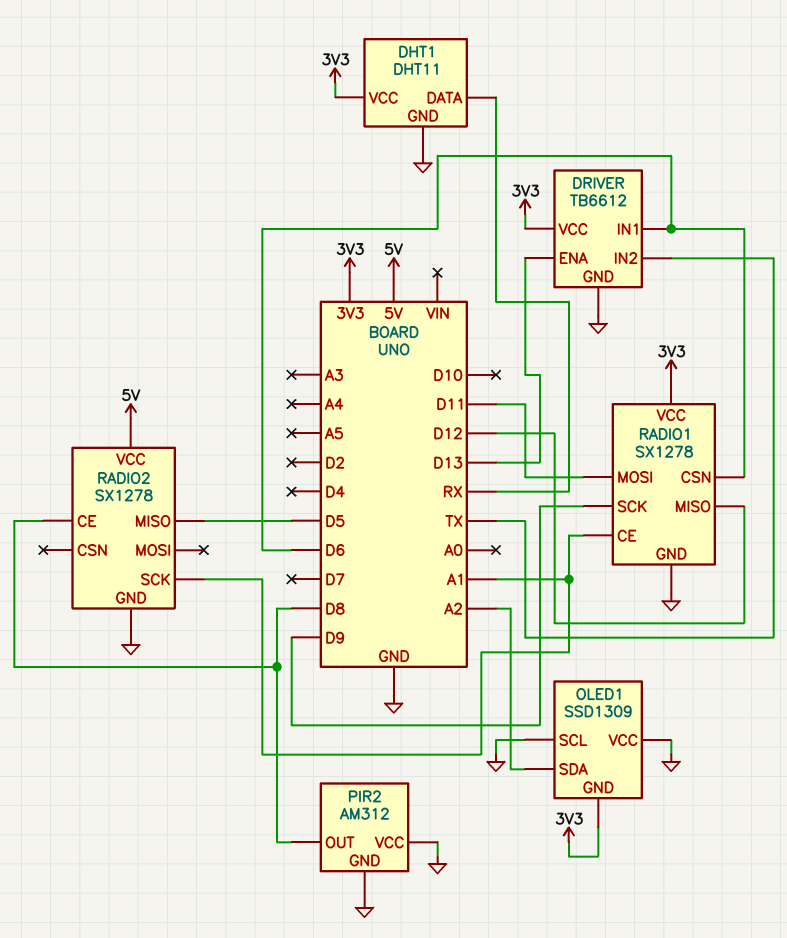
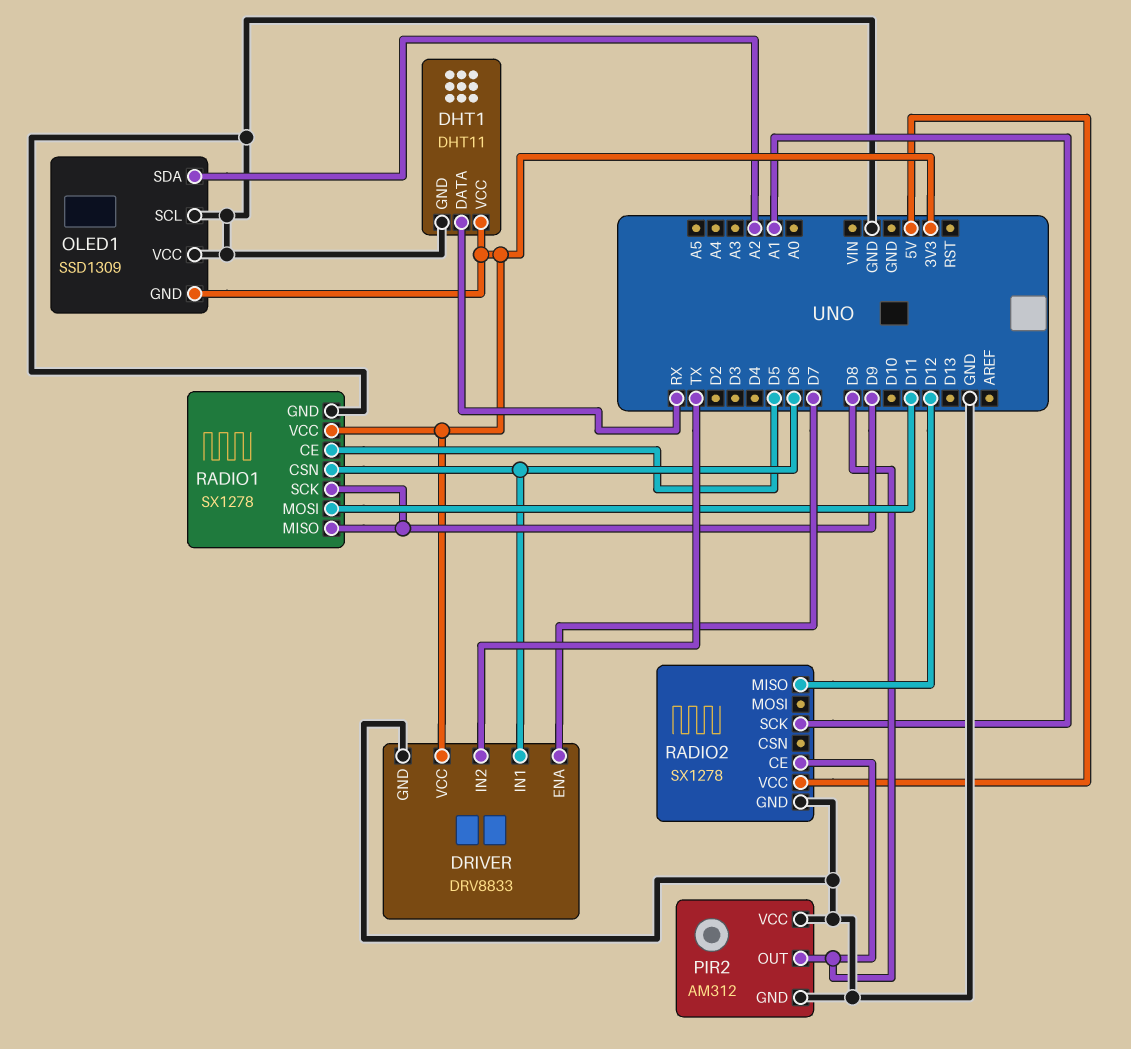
DRIVER: TB6612 -> DRV8833
DRIVER pin ENA: D13 -> D7
RADIO1 pin CE: A1 -> D5
RADIO1 pin MISO: D12 -> D9
RADIO2 pin MISO: D5 -> D12

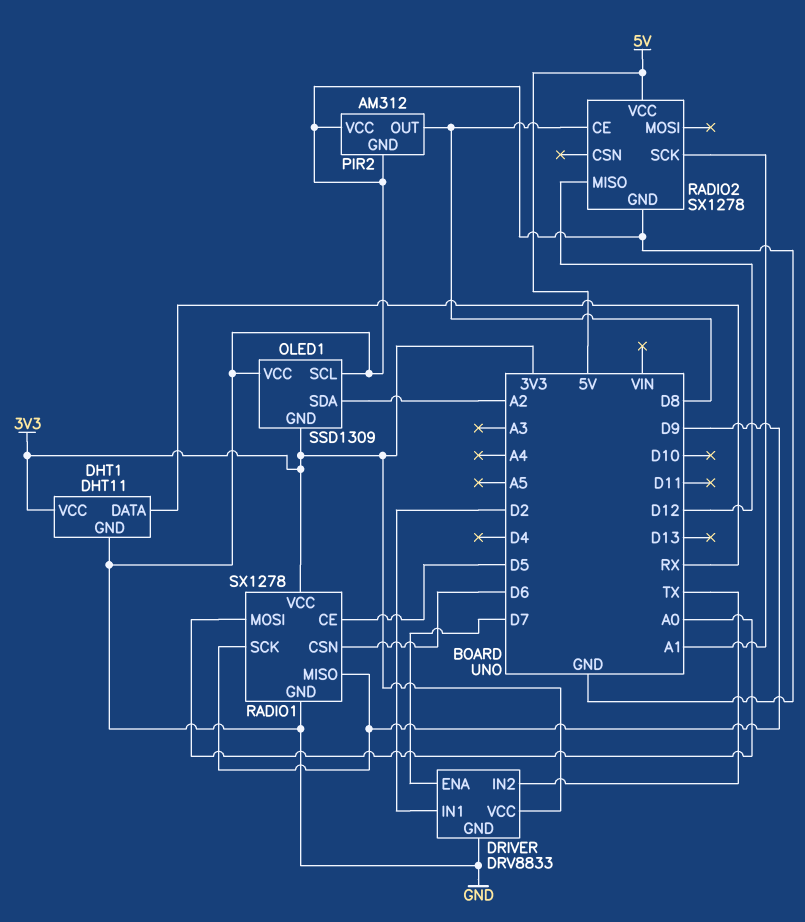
DRIVER pin IN1: D6 -> D2
RADIO1 pin MOSI: D11 -> A0

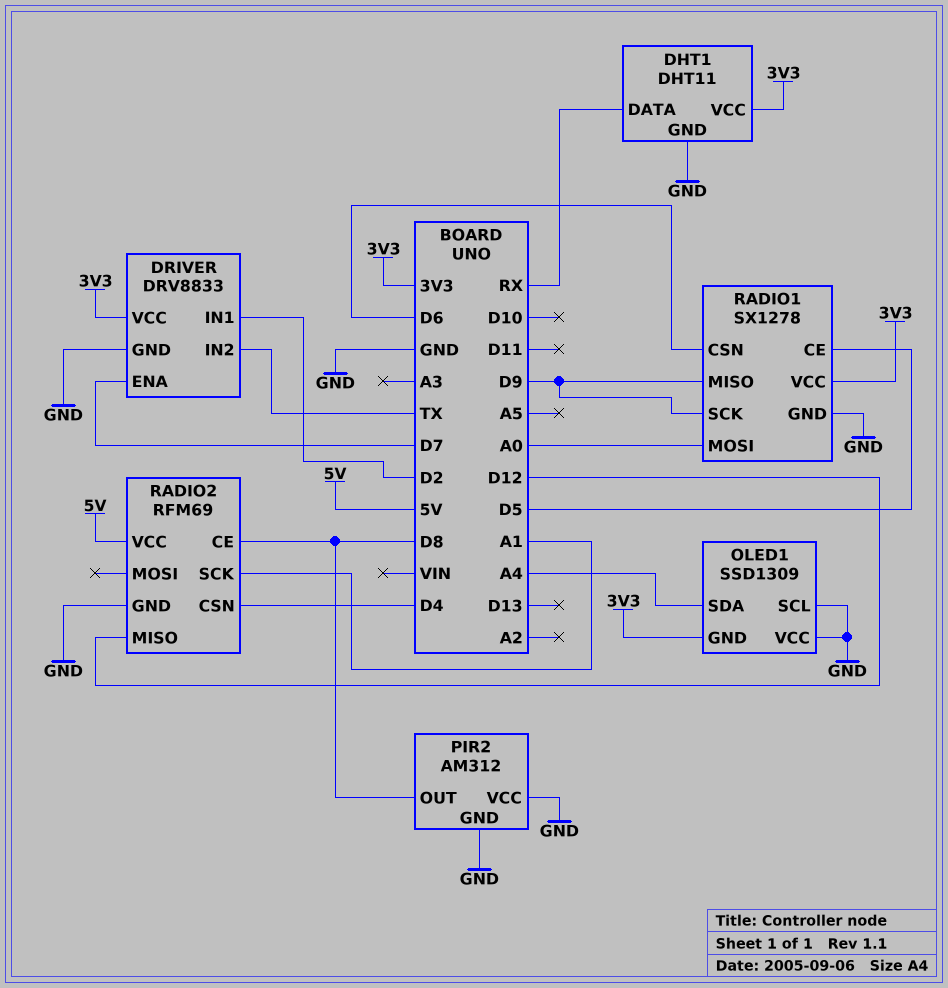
OLED1 pin SDA: A2 -> A4
RADIO2: SX1278 -> RFM69
RADIO2 pin CSN: none -> D4

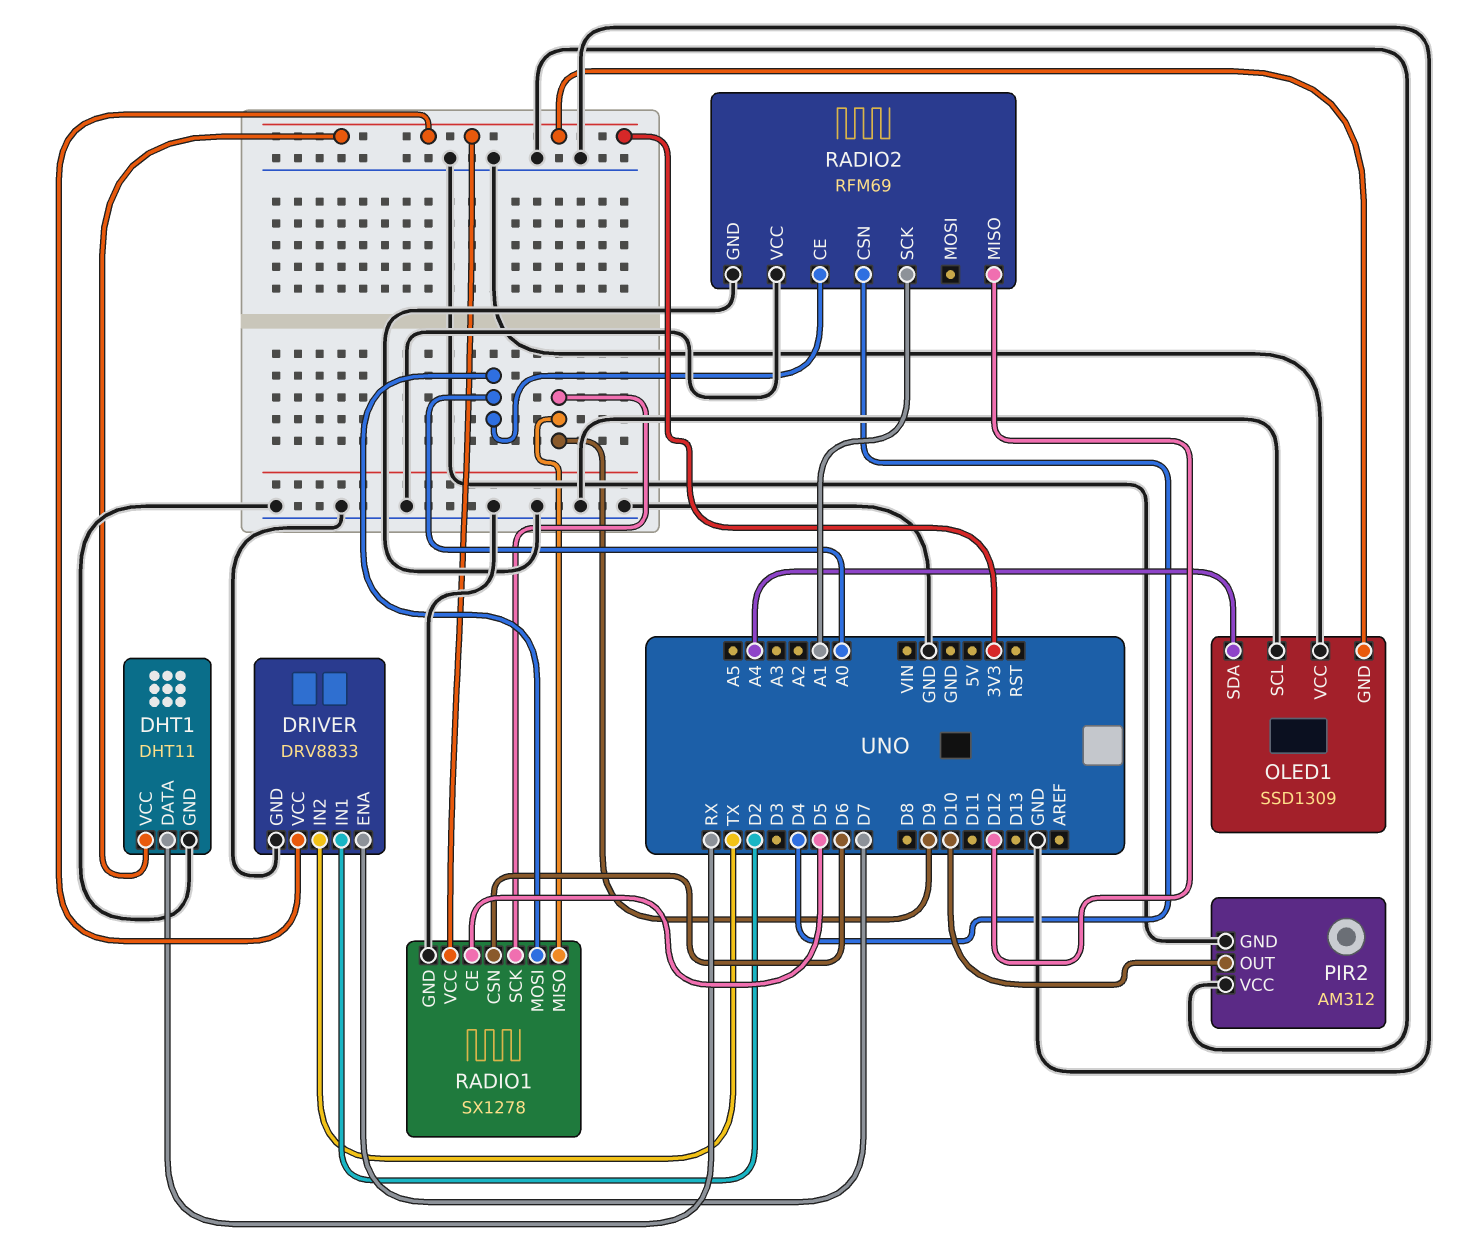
PIR2 pin OUT: D8 -> D10
RADIO2 pin CE: D8 -> A0
RADIO2 pin VCC: 5V -> GND

